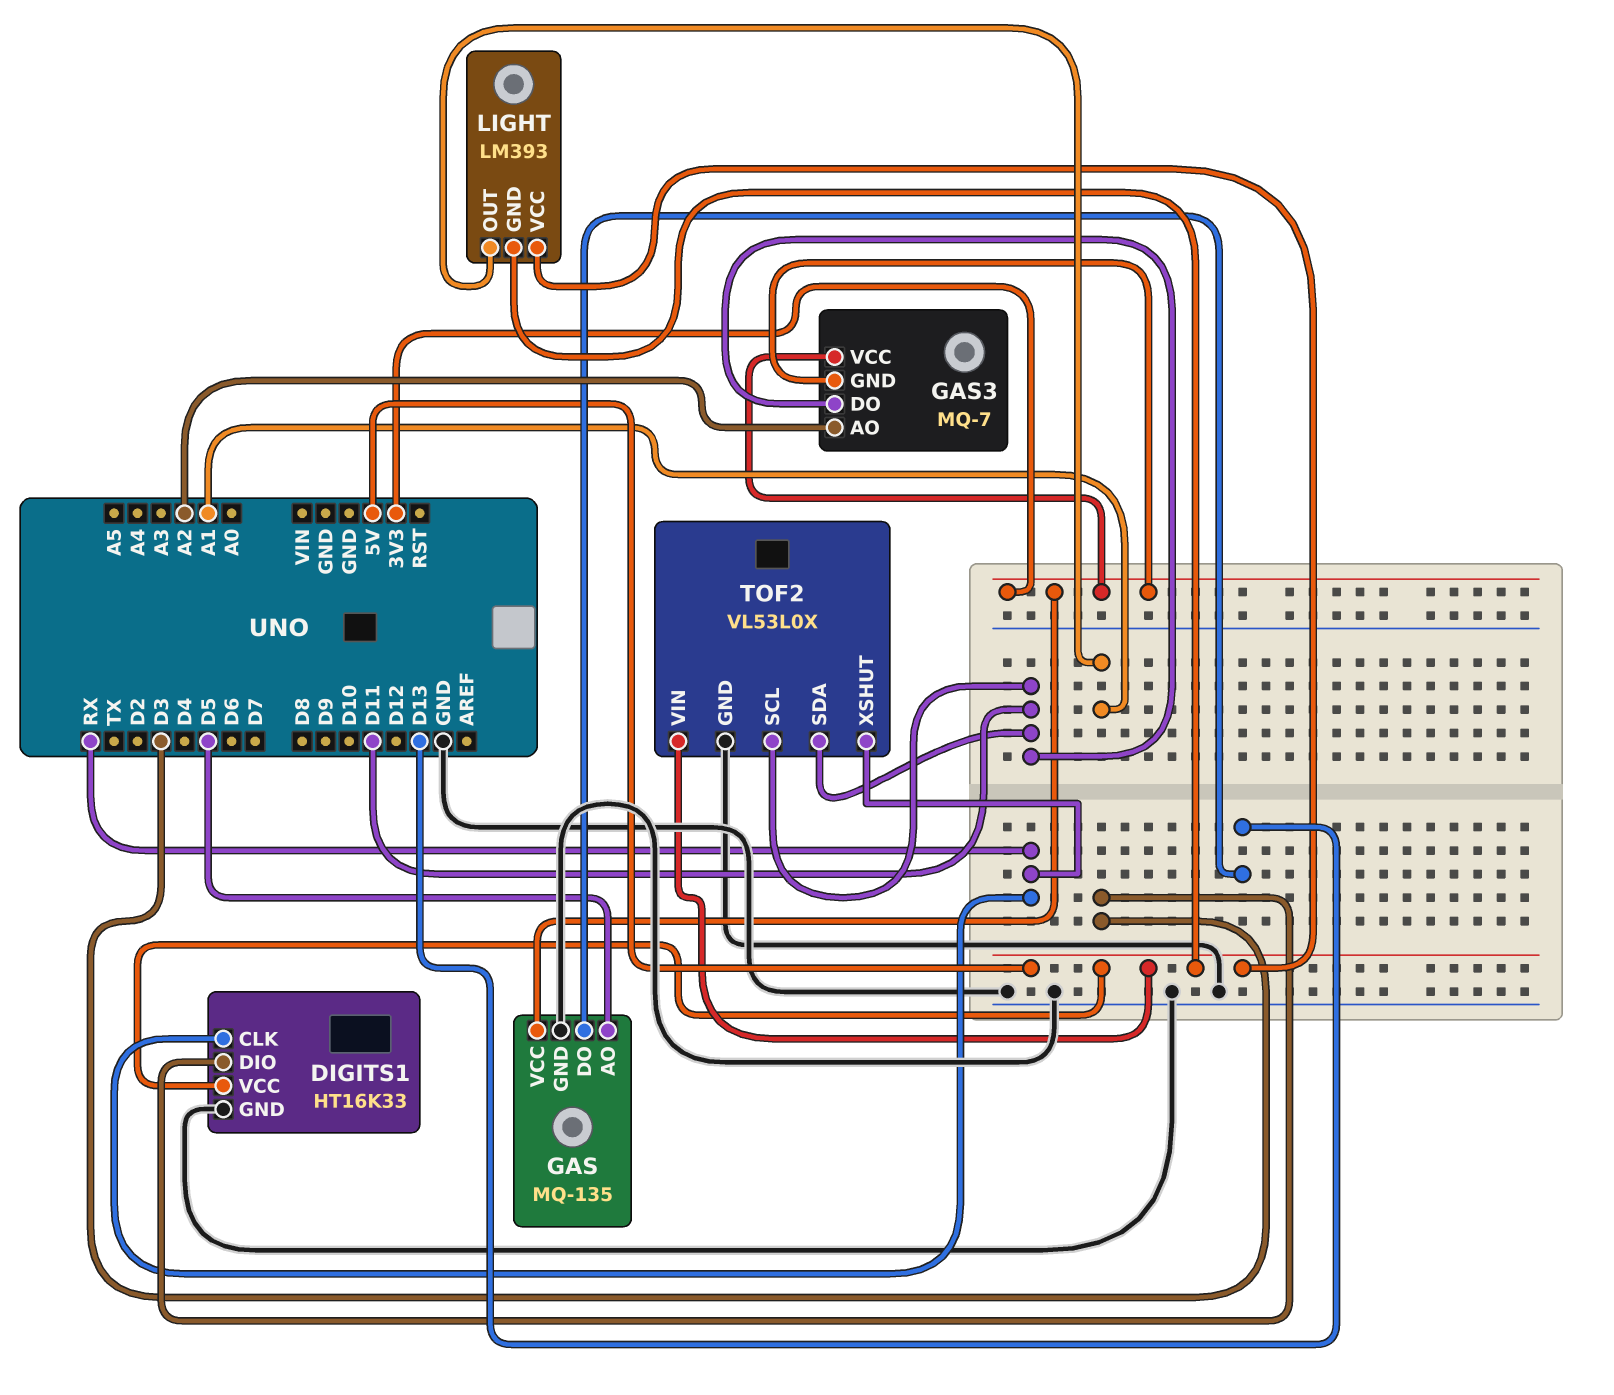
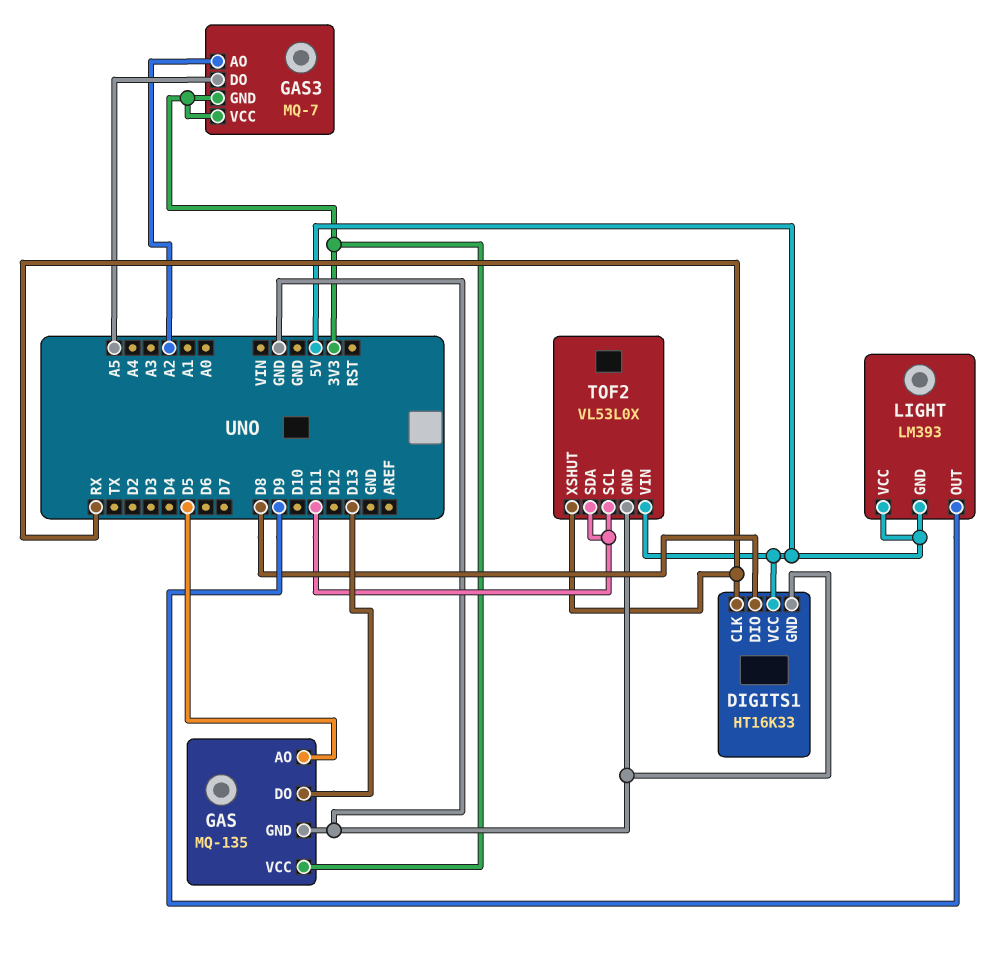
DIGITS1 pin DIO: D3 -> D8
GAS3 pin DO: D11 -> A5
LIGHT pin OUT: A1 -> D9

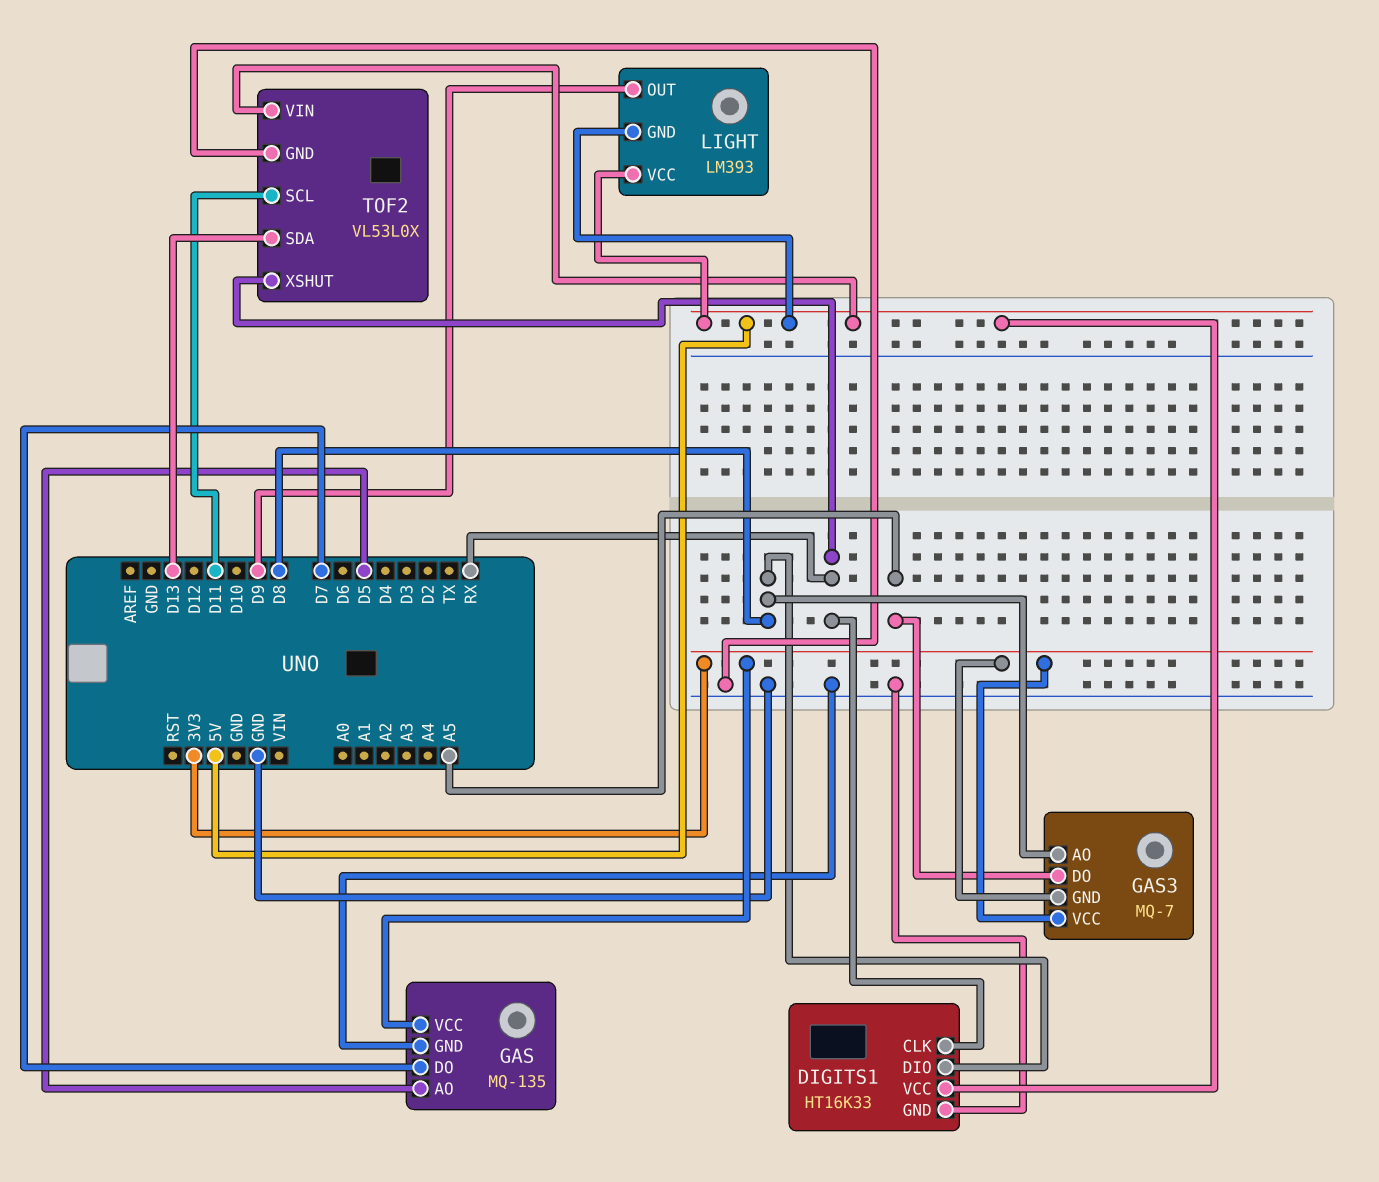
GAS pin DO: D13 -> D7
GAS3 pin AO: A2 -> D8
TOF2 pin SDA: D11 -> D13

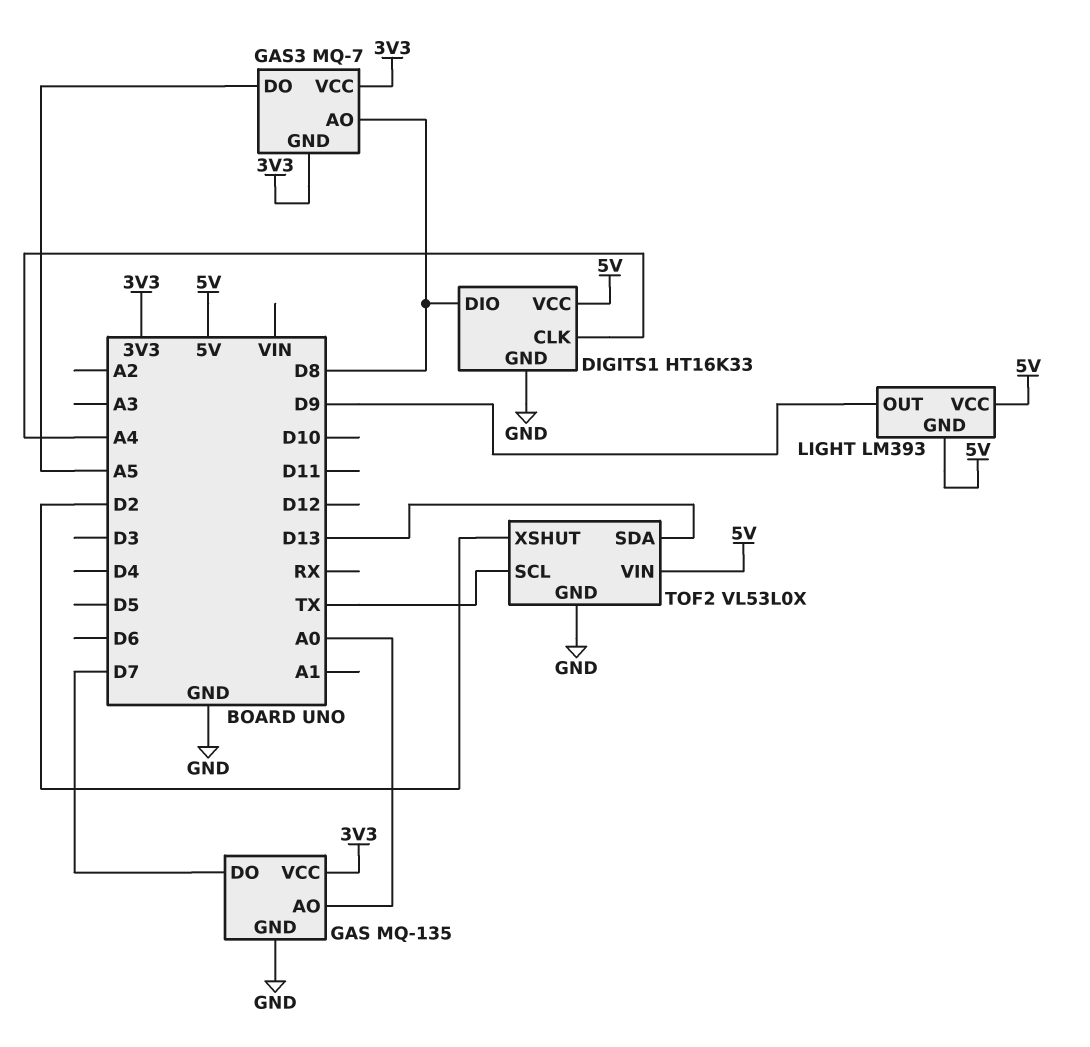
DIGITS1 pin CLK: RX -> A4
GAS pin AO: D5 -> A0
TOF2 pin SCL: D11 -> TX
TOF2 pin XSHUT: RX -> D2

